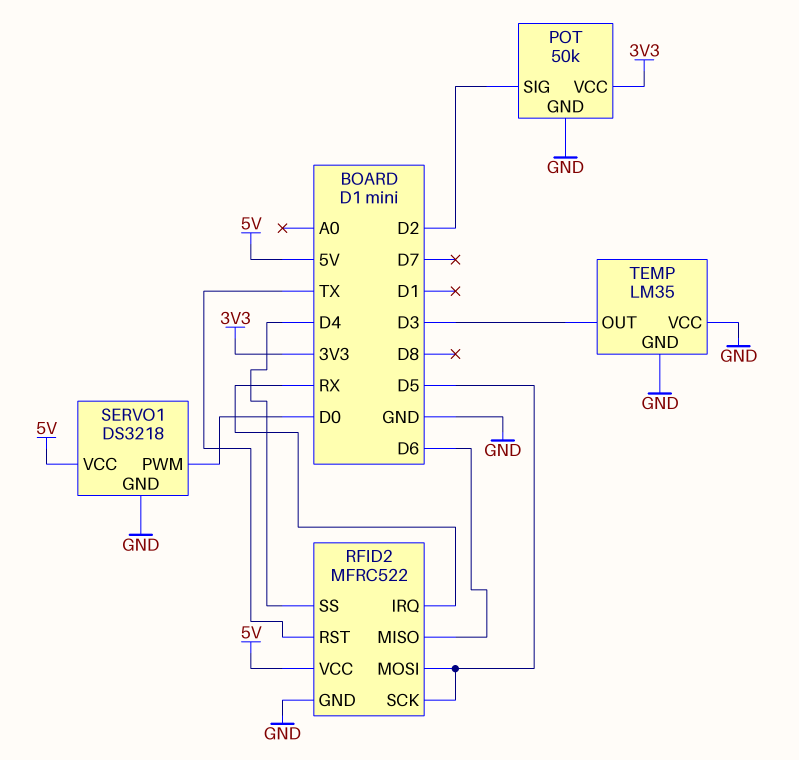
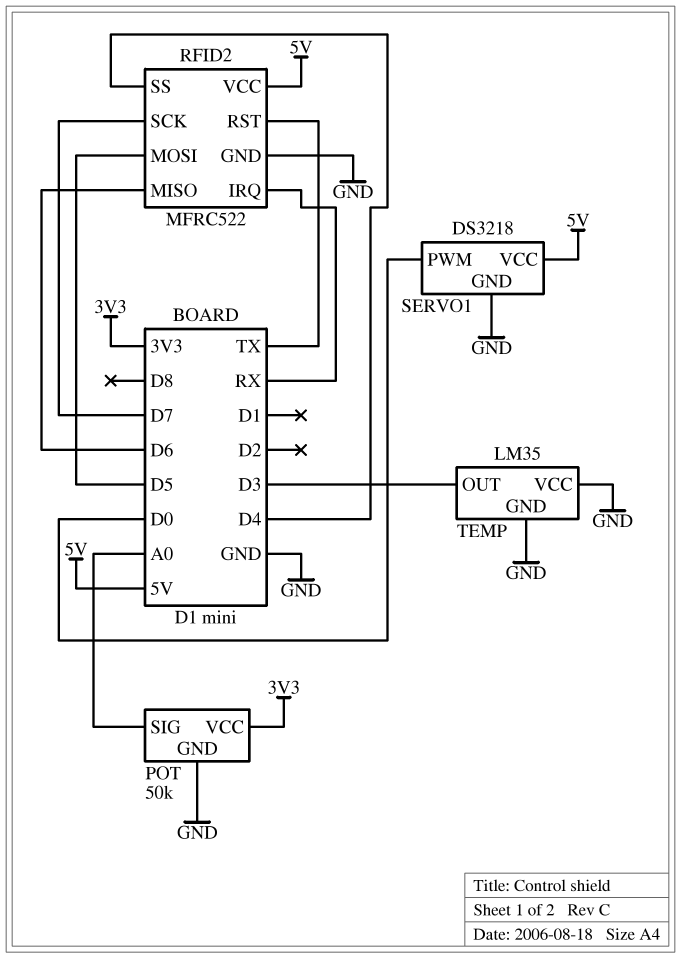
POT pin SIG: D2 -> A0
RFID2 pin SCK: D5 -> D7

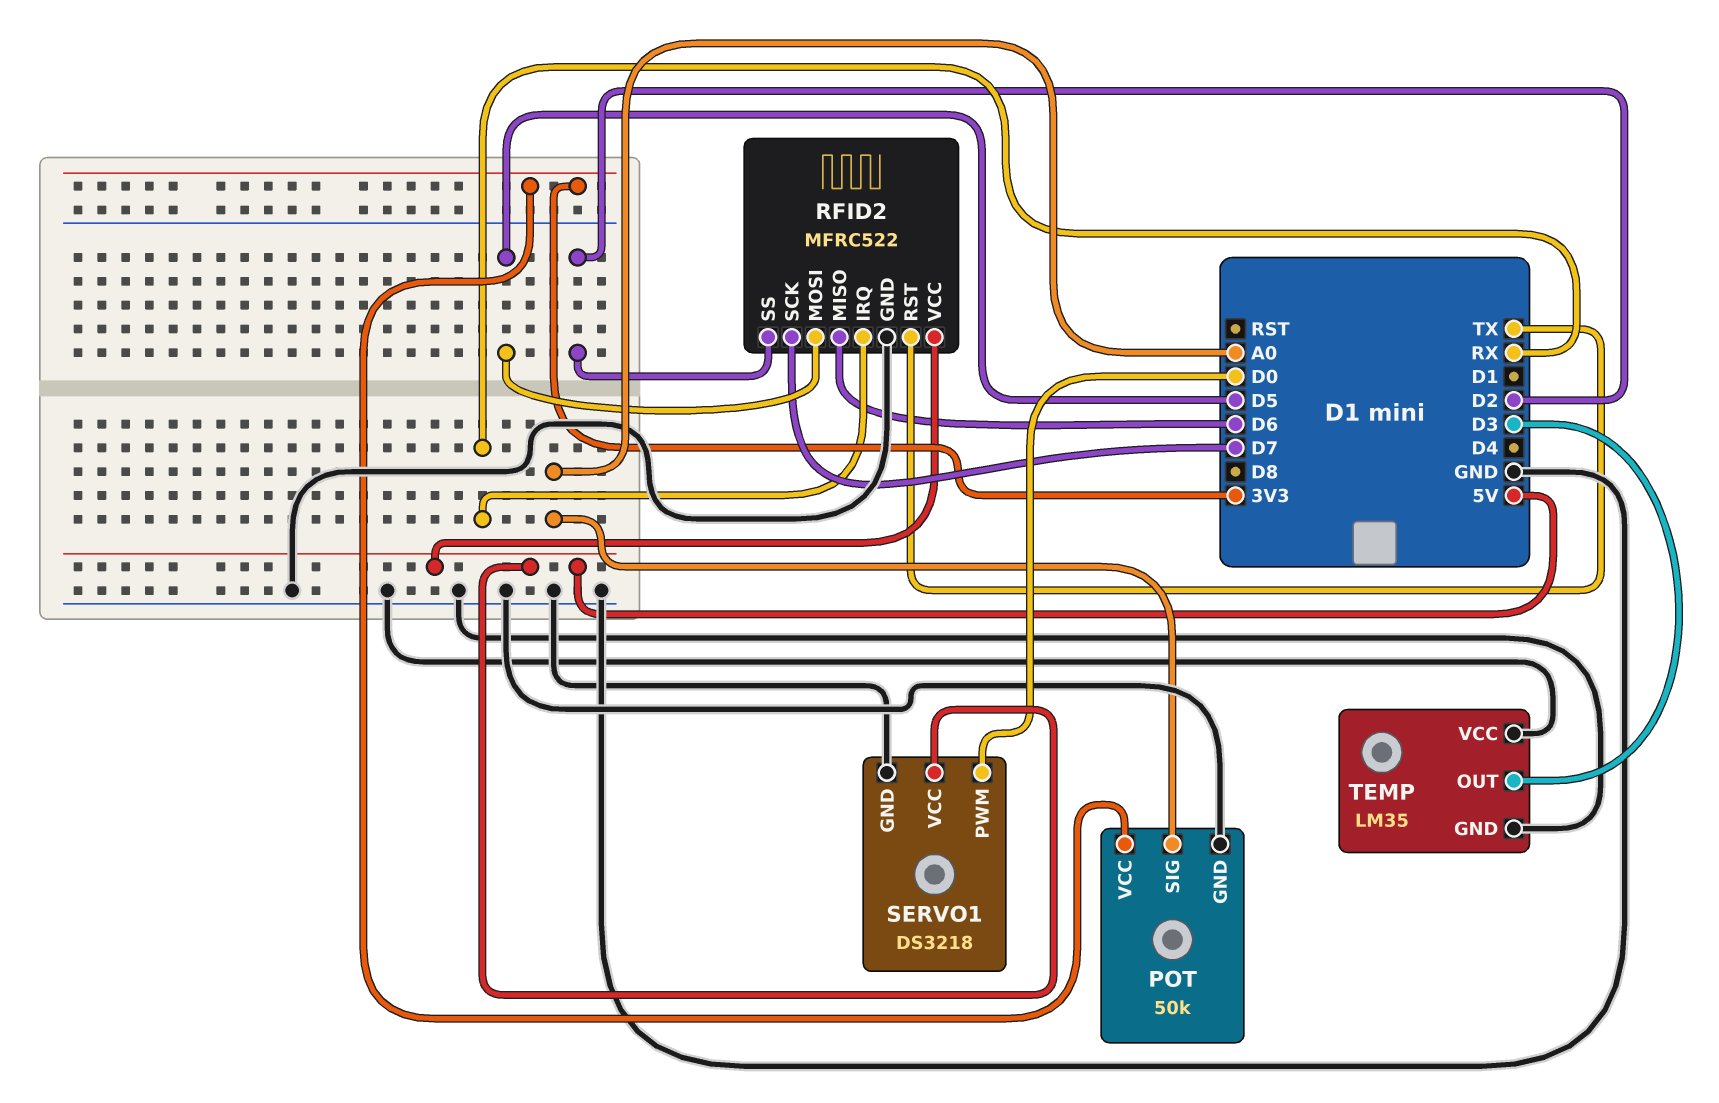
RFID2 pin SS: D4 -> D2

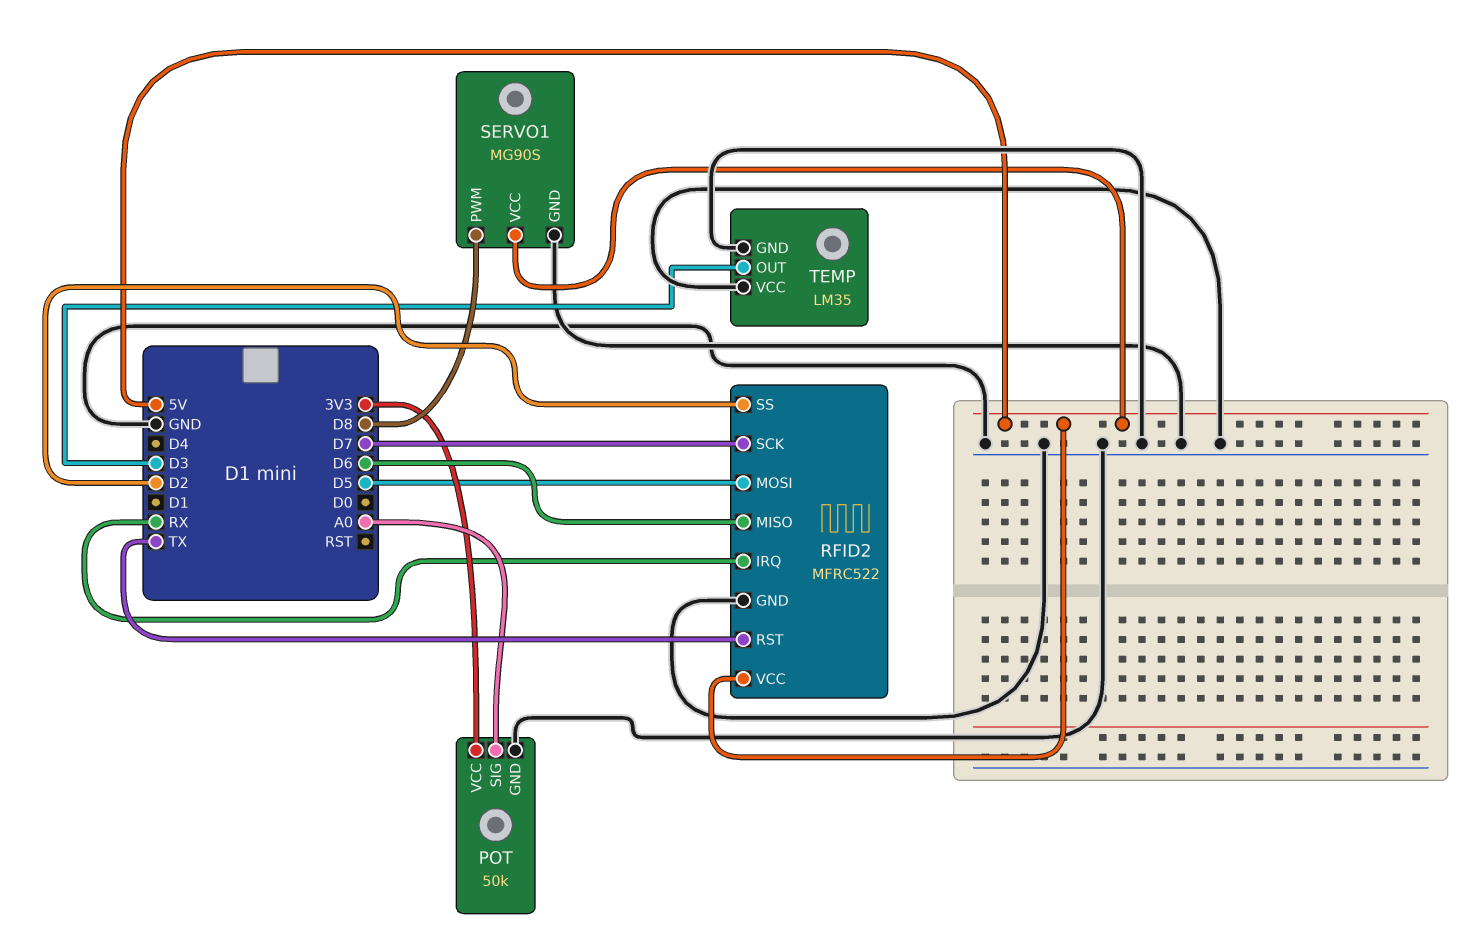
SERVO1: DS3218 -> MG90S
SERVO1 pin PWM: D0 -> D8

